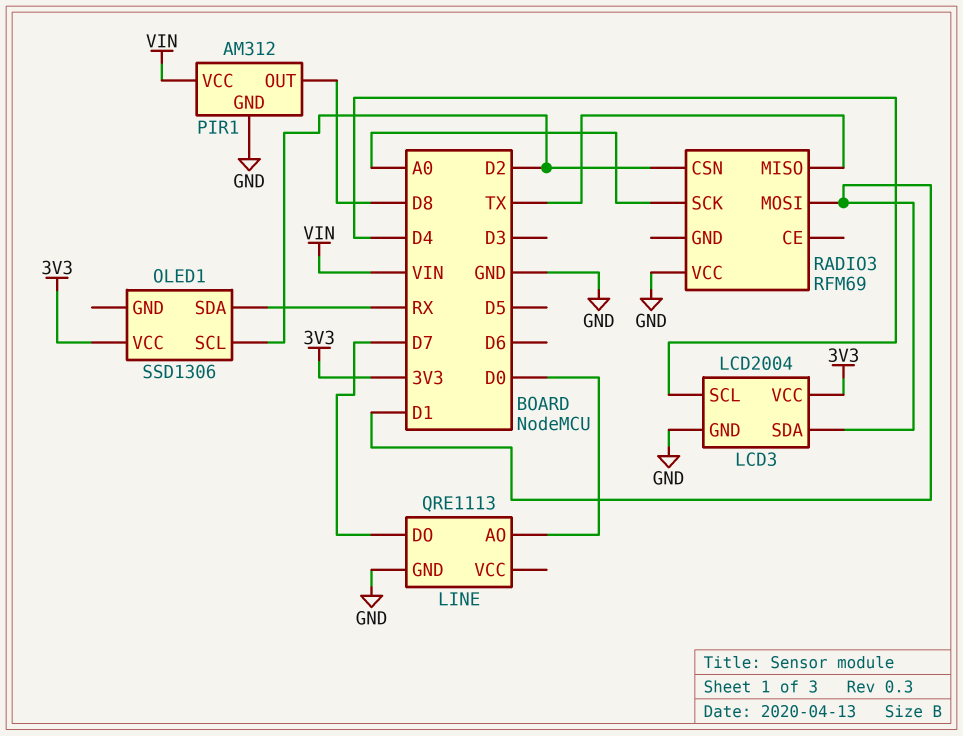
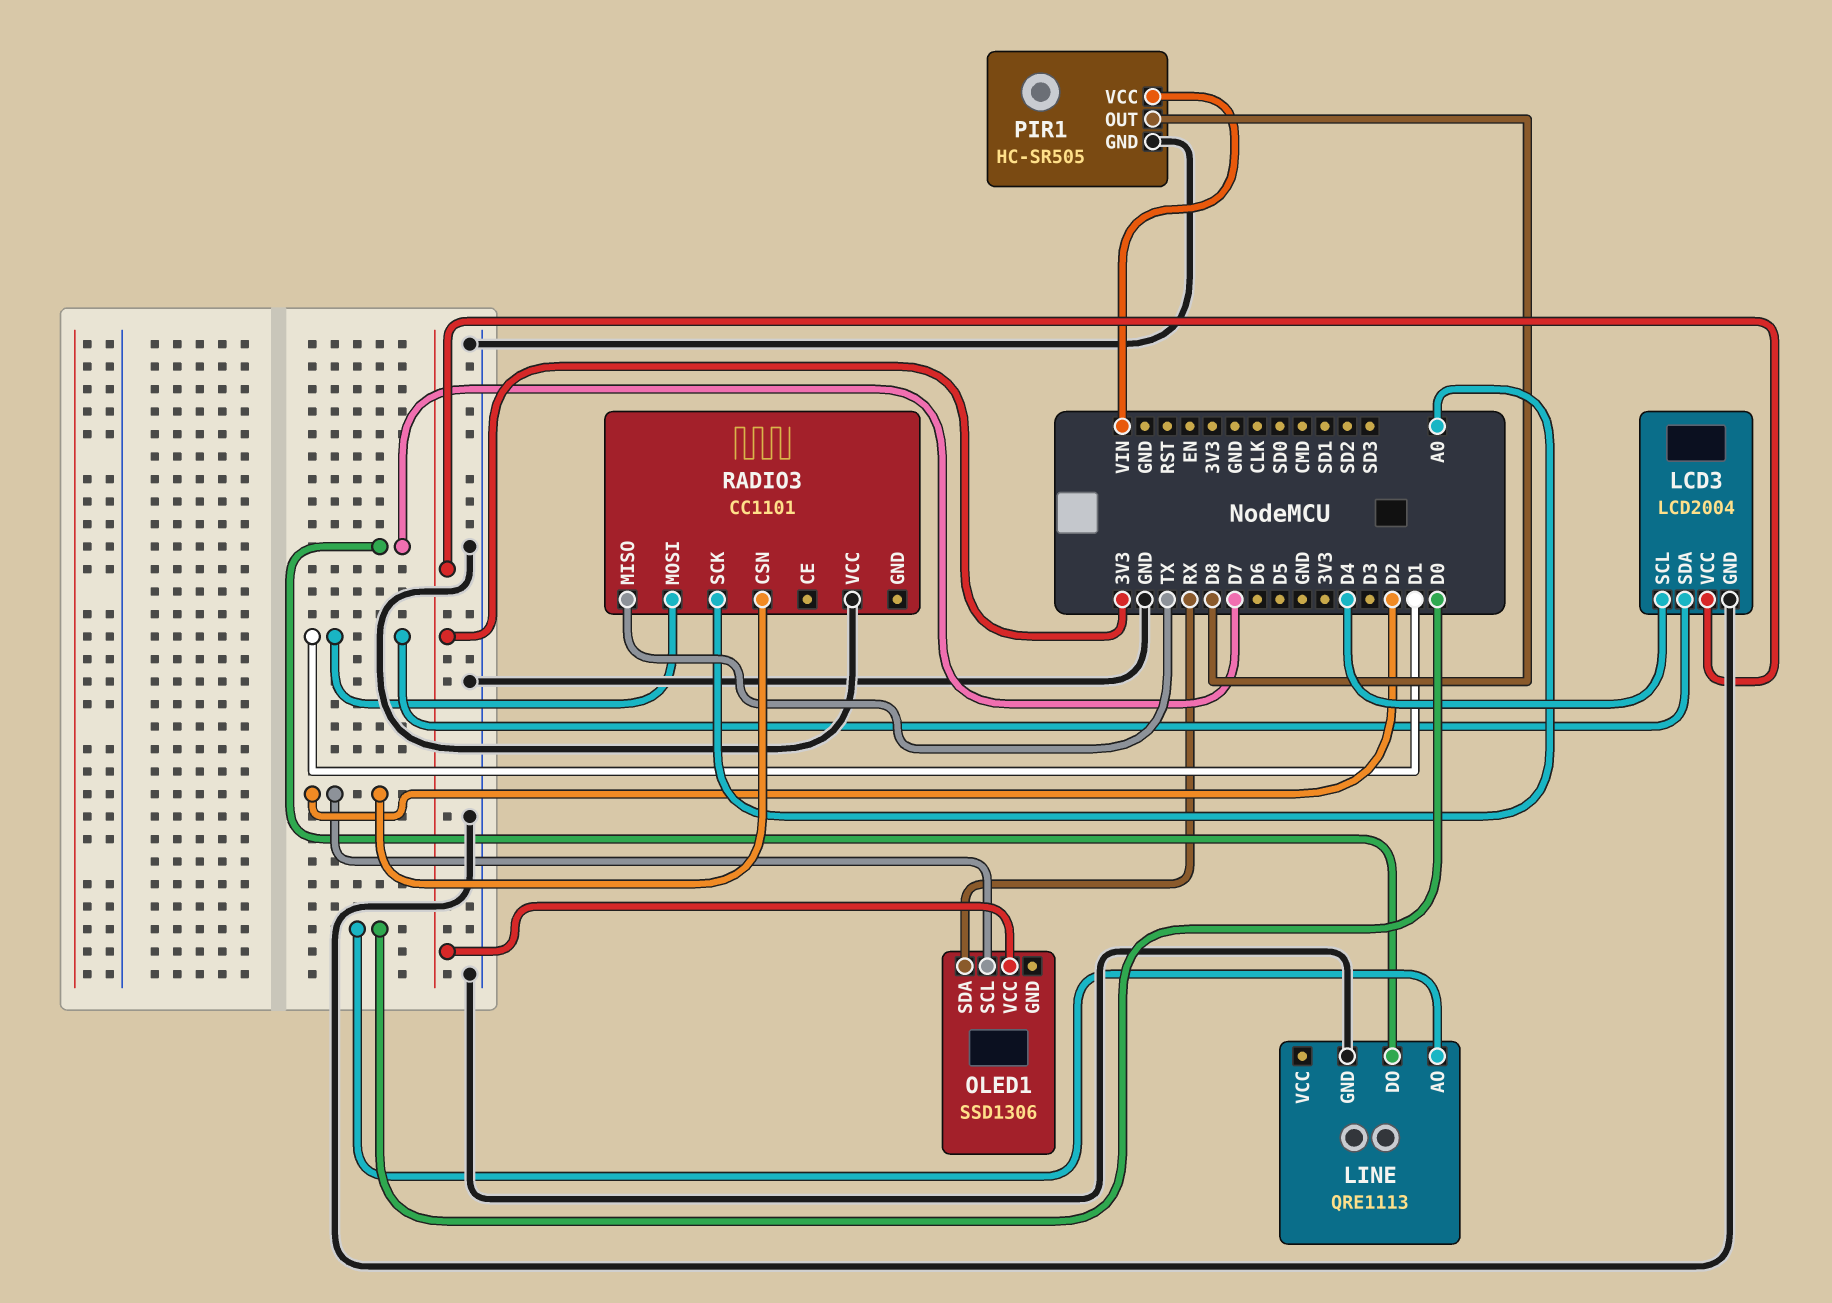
PIR1: AM312 -> HC-SR505
RADIO3: RFM69 -> CC1101

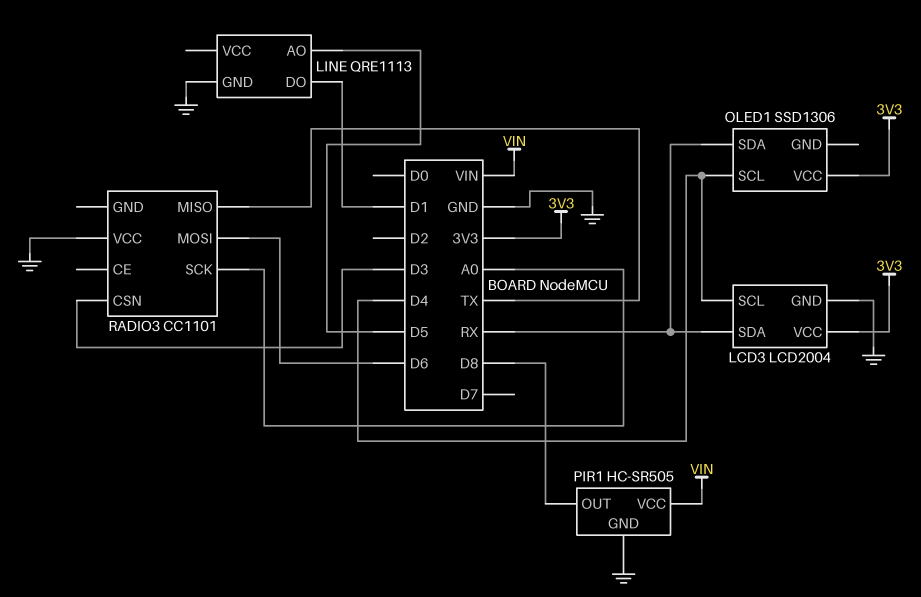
LCD3 pin SDA: D1 -> RX
LINE pin AO: D0 -> D5
LINE pin DO: D7 -> D1
OLED1 pin SCL: D2 -> D4
RADIO3 pin CSN: D2 -> D3
RADIO3 pin MOSI: D1 -> D6

